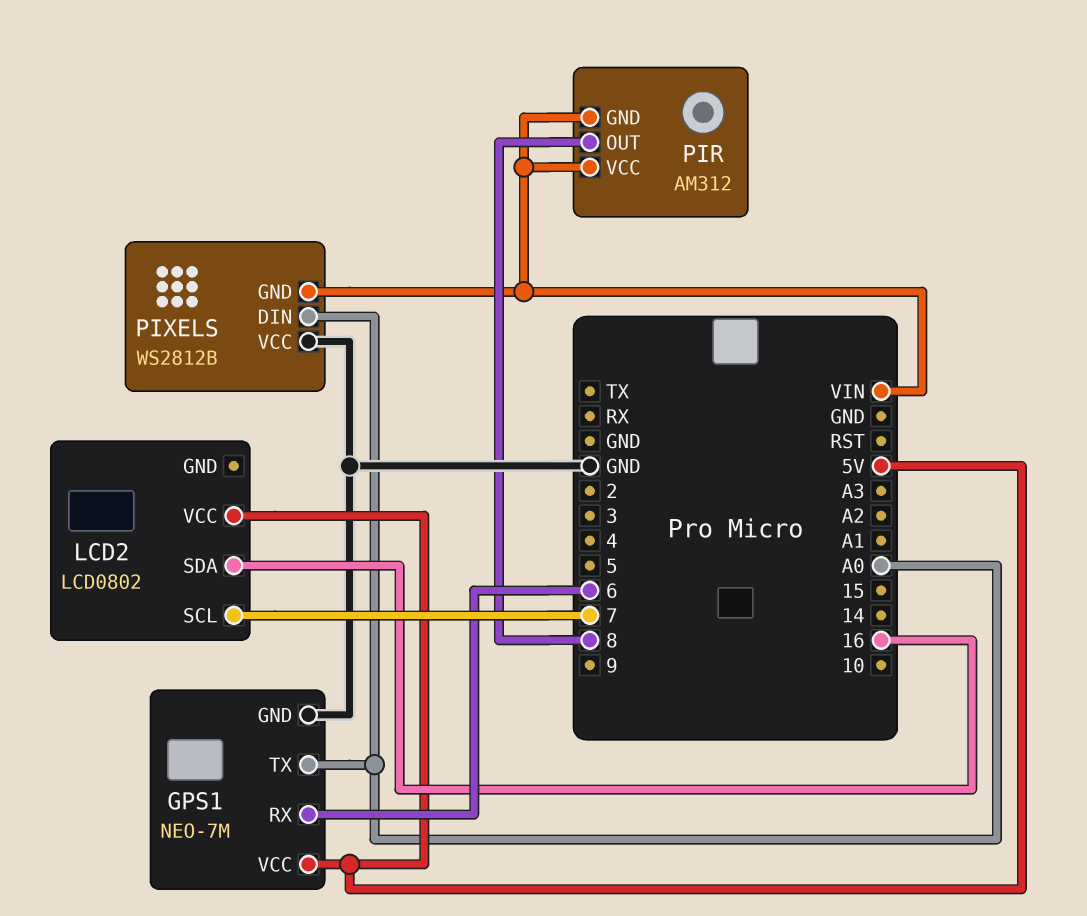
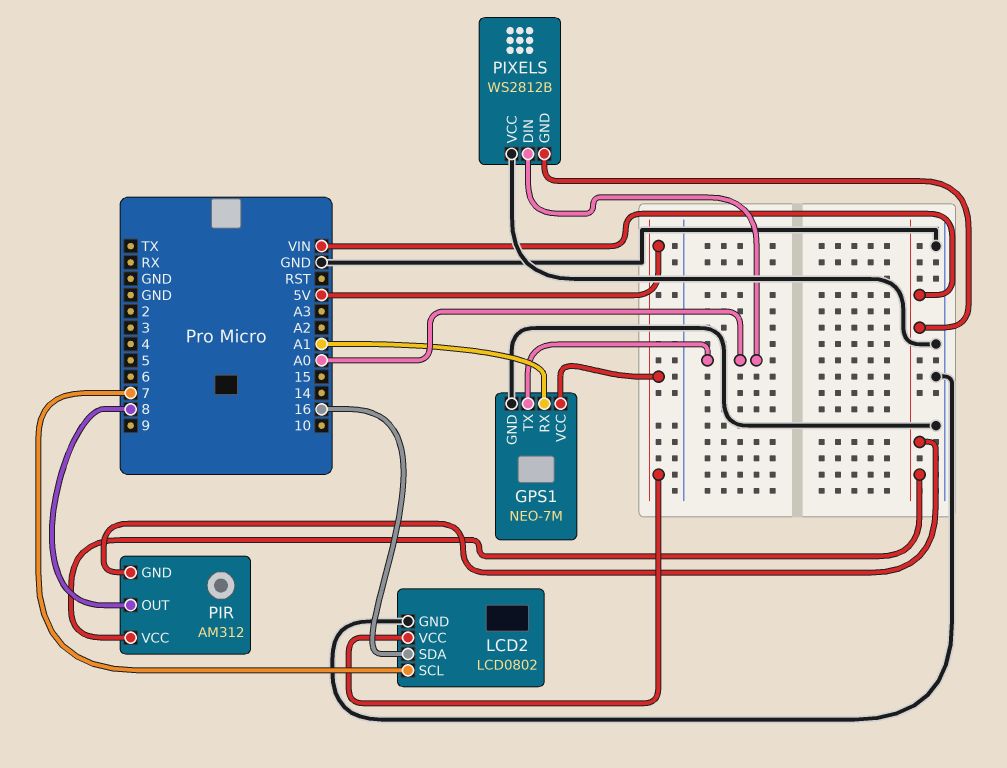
GPS1 pin RX: 6 -> A1
LCD2 pin GND: none -> GND

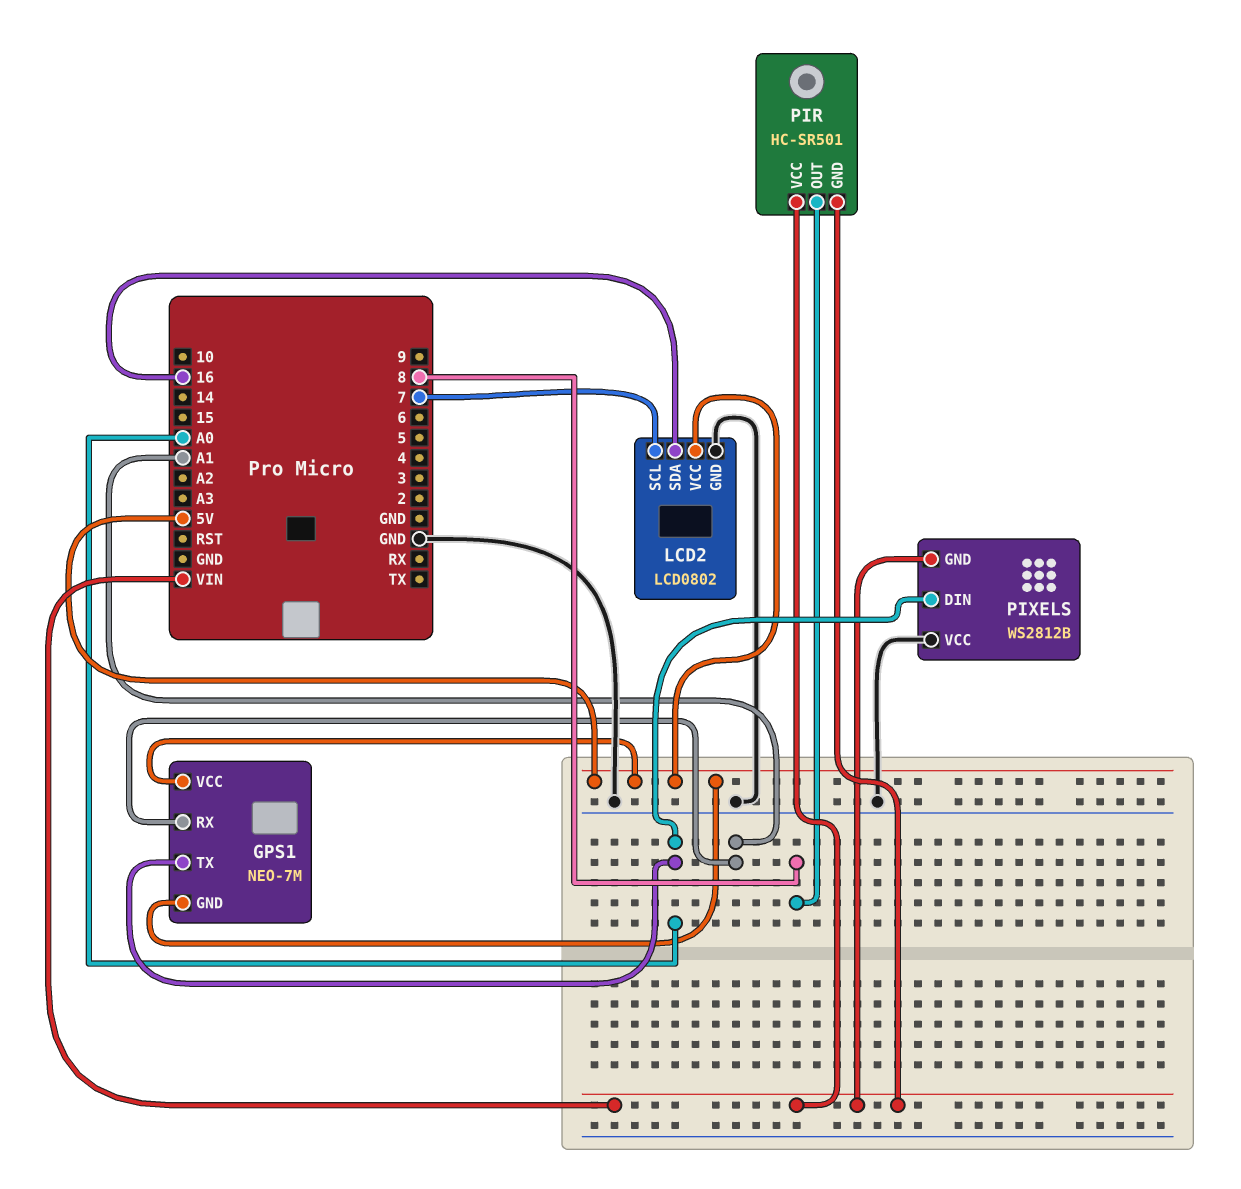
GPS1 pin GND: GND -> 5V
PIR: AM312 -> HC-SR501

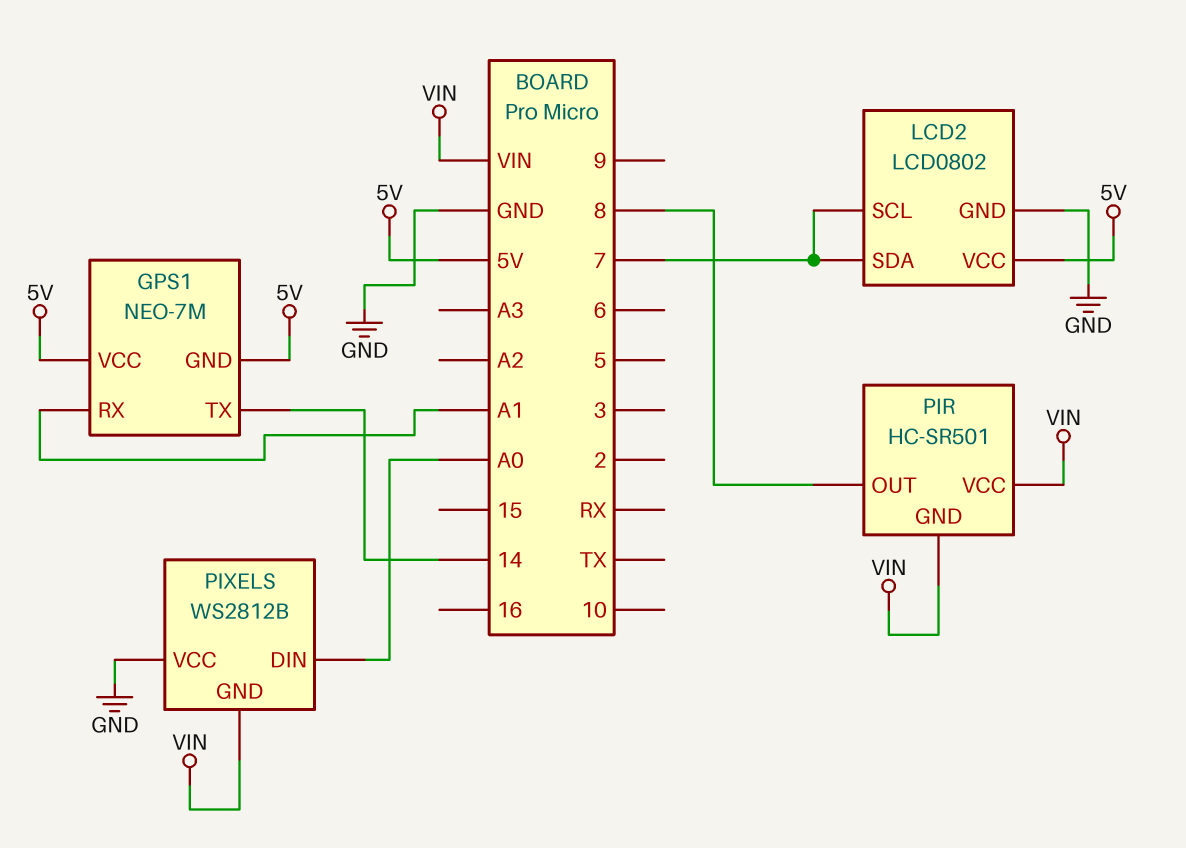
GPS1 pin TX: A0 -> 14
LCD2 pin SDA: 16 -> 7

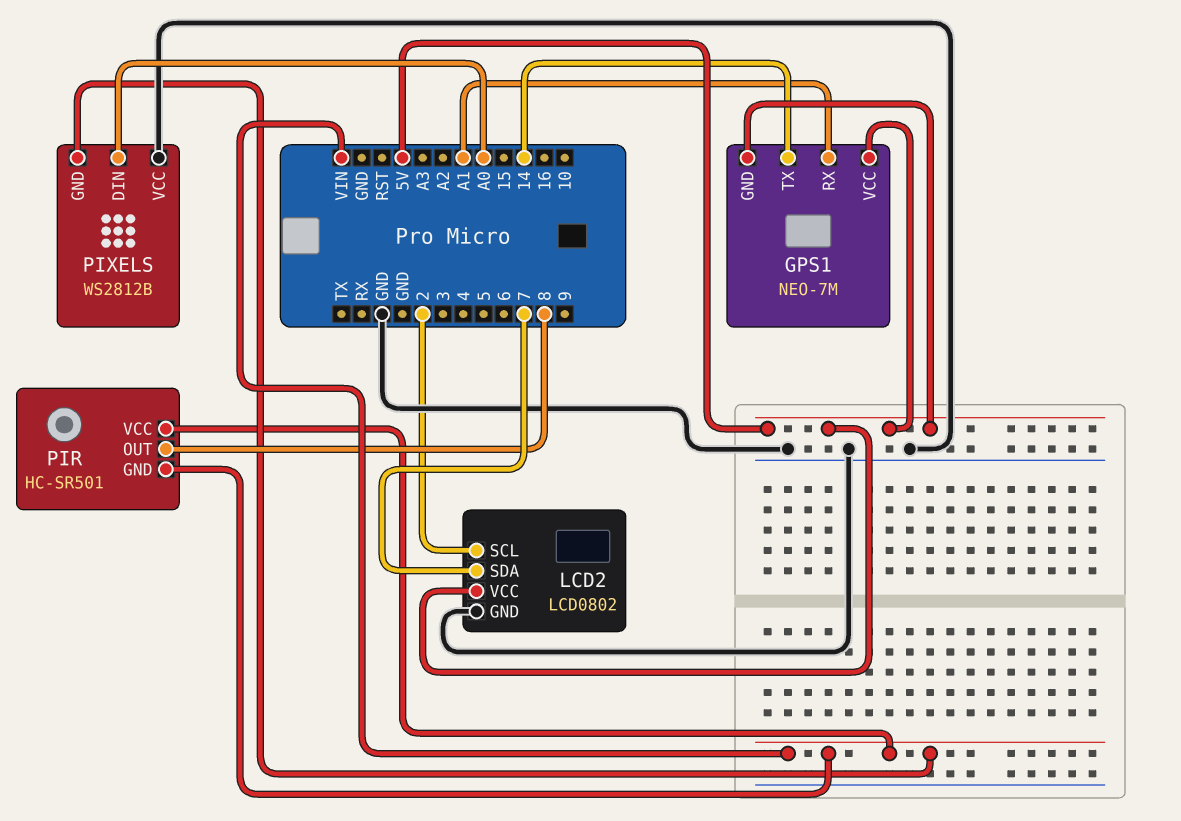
LCD2 pin SCL: 7 -> 2

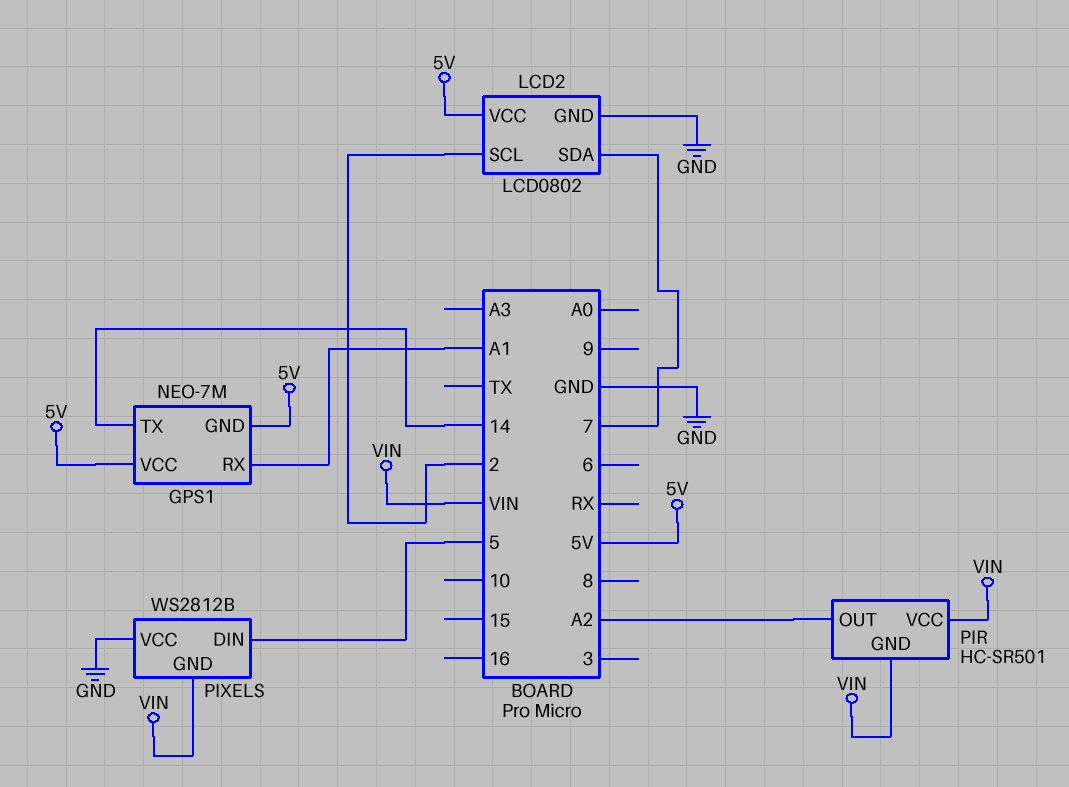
PIR pin OUT: 8 -> A2
PIXELS pin DIN: A0 -> 5

